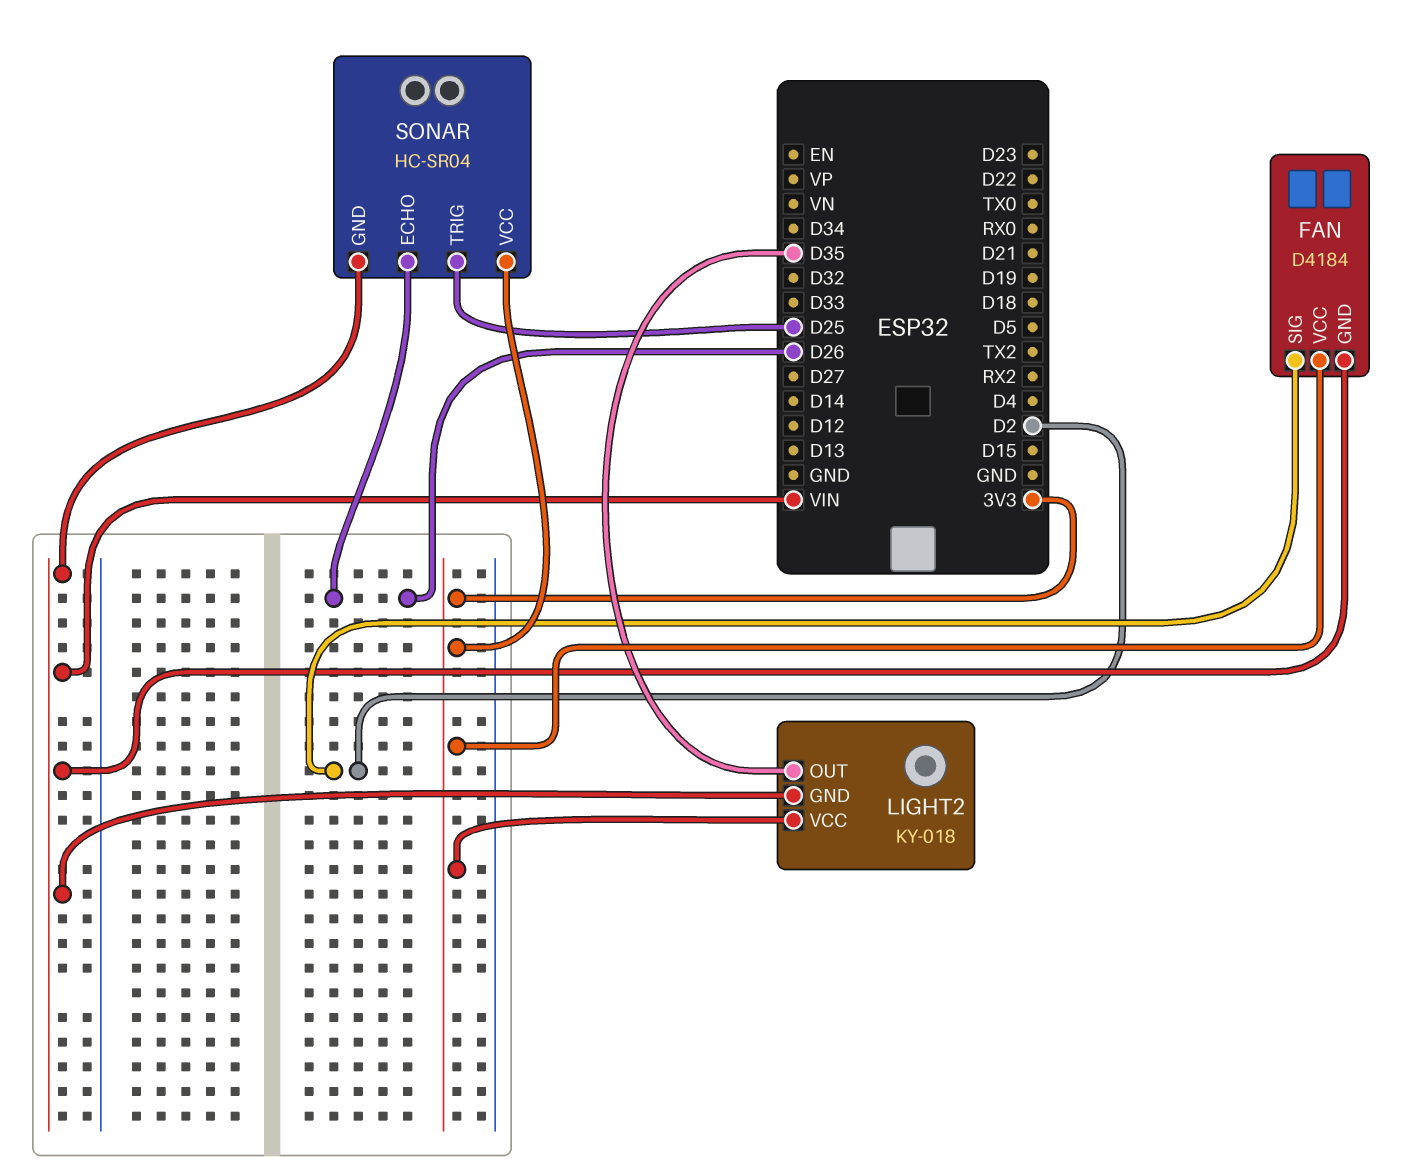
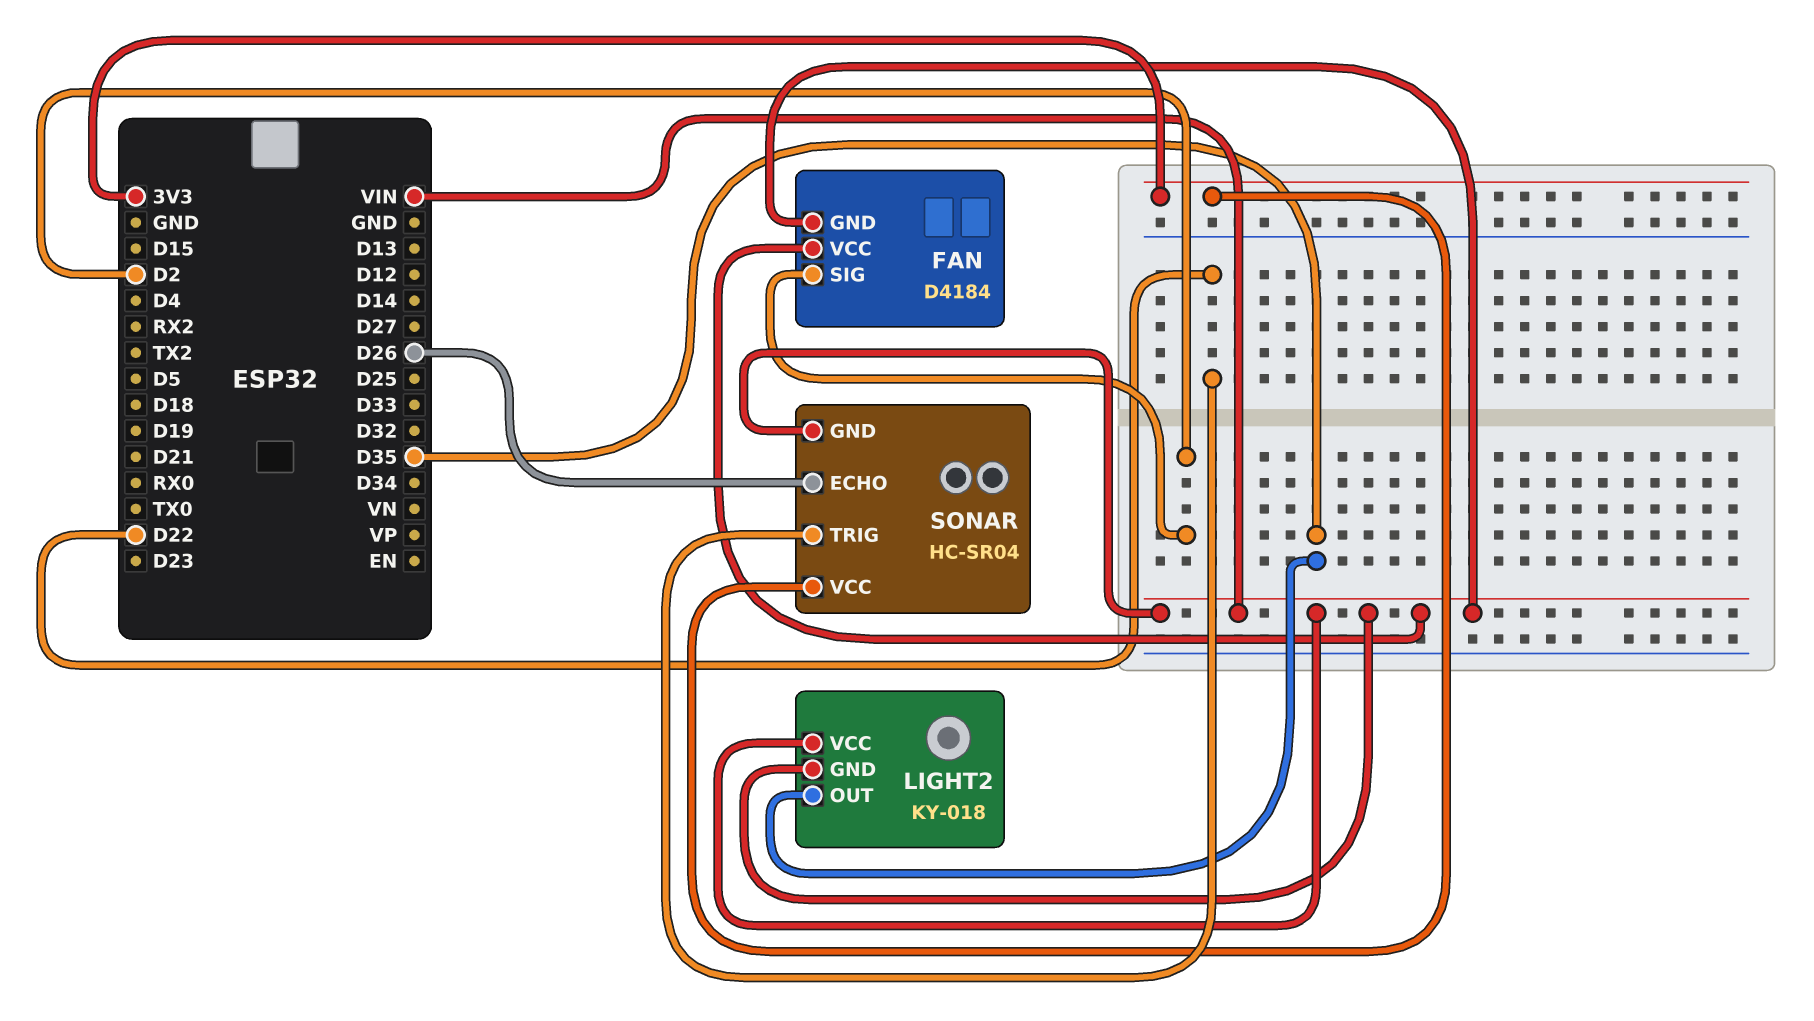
FAN pin VCC: 3V3 -> VIN
LIGHT2 pin VCC: 3V3 -> VIN
SONAR pin TRIG: D25 -> D22

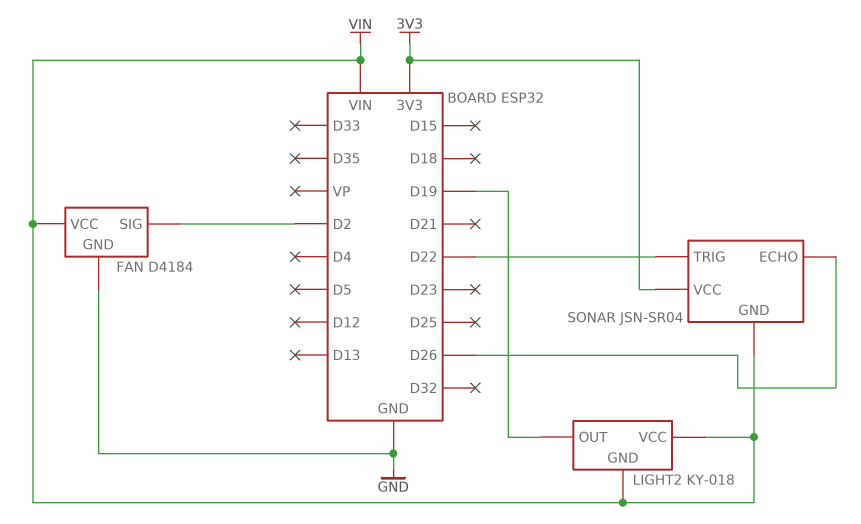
FAN pin GND: VIN -> GND
LIGHT2 pin OUT: D35 -> D19
SONAR: HC-SR04 -> JSN-SR04

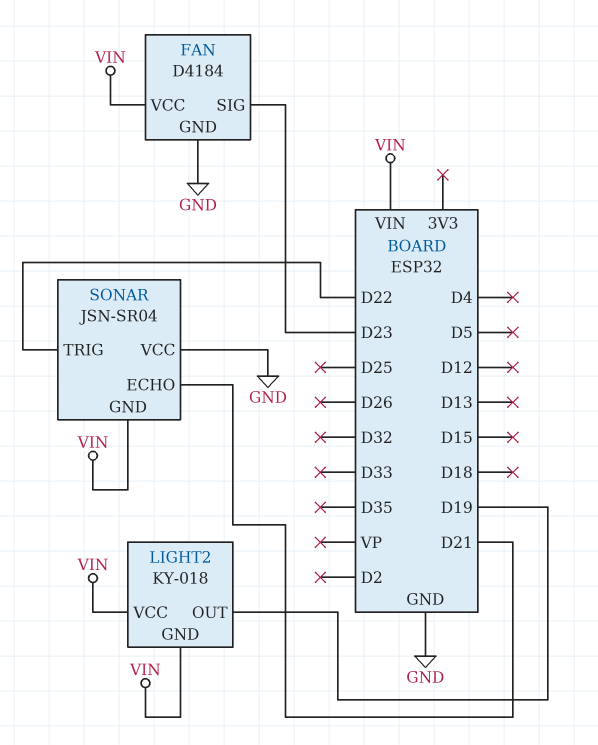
FAN pin SIG: D2 -> D23
SONAR pin ECHO: D26 -> D21
SONAR pin VCC: 3V3 -> GND

